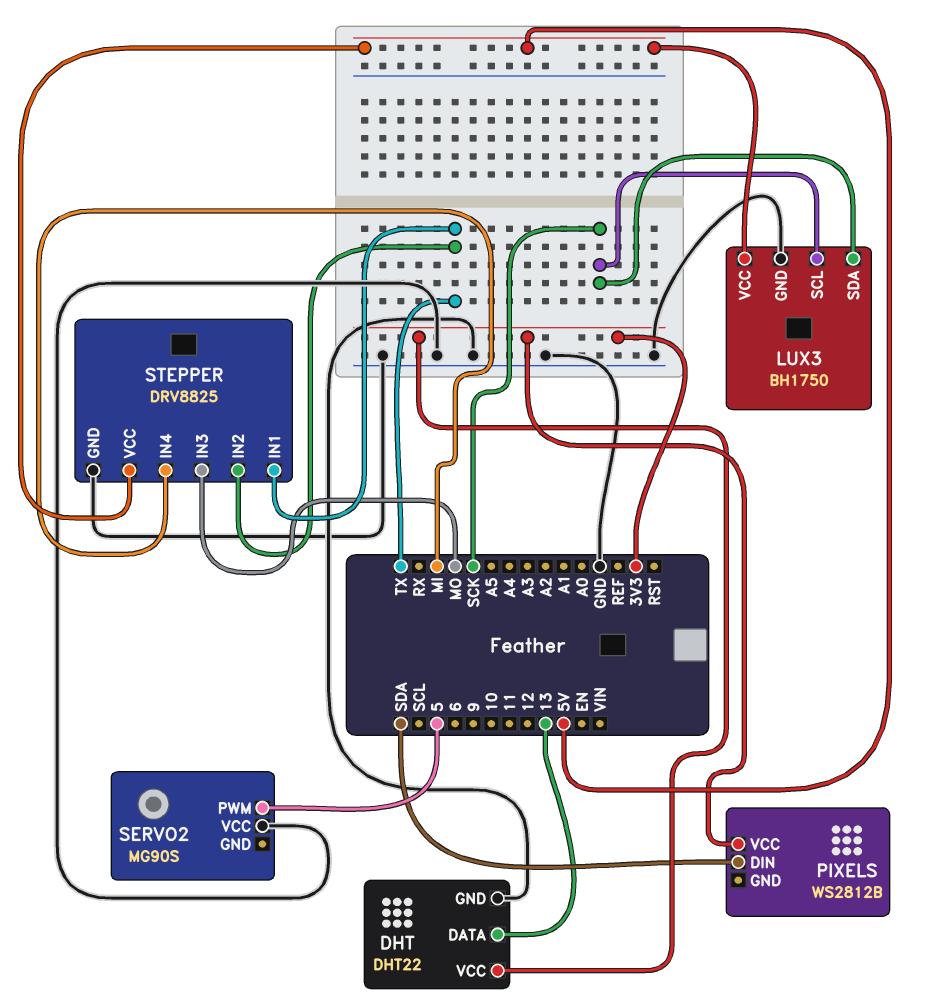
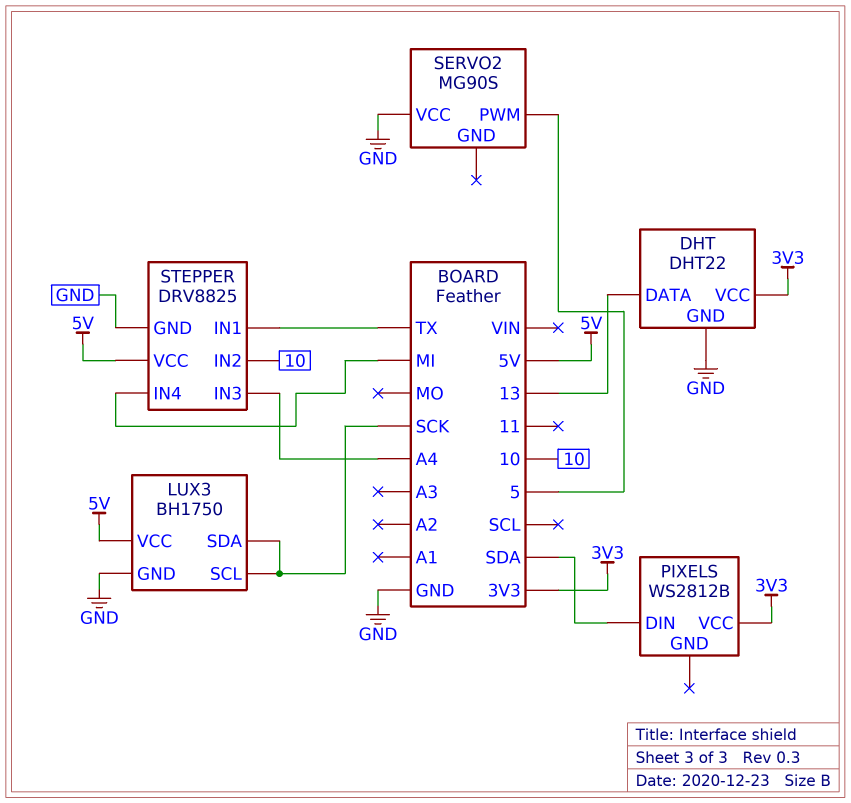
STEPPER pin IN2: TX -> 10
STEPPER pin IN3: MO -> A4

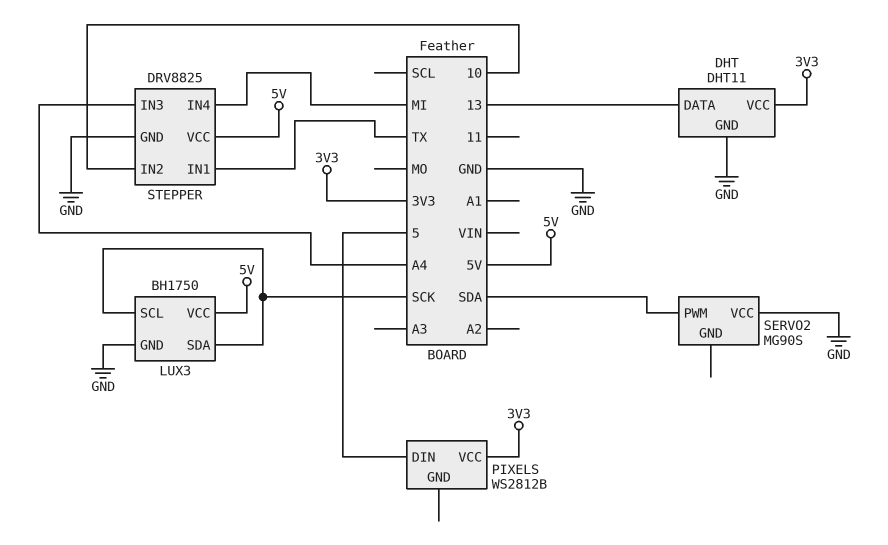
DHT: DHT22 -> DHT11
PIXELS pin DIN: SDA -> 5
SERVO2 pin PWM: 5 -> SDA

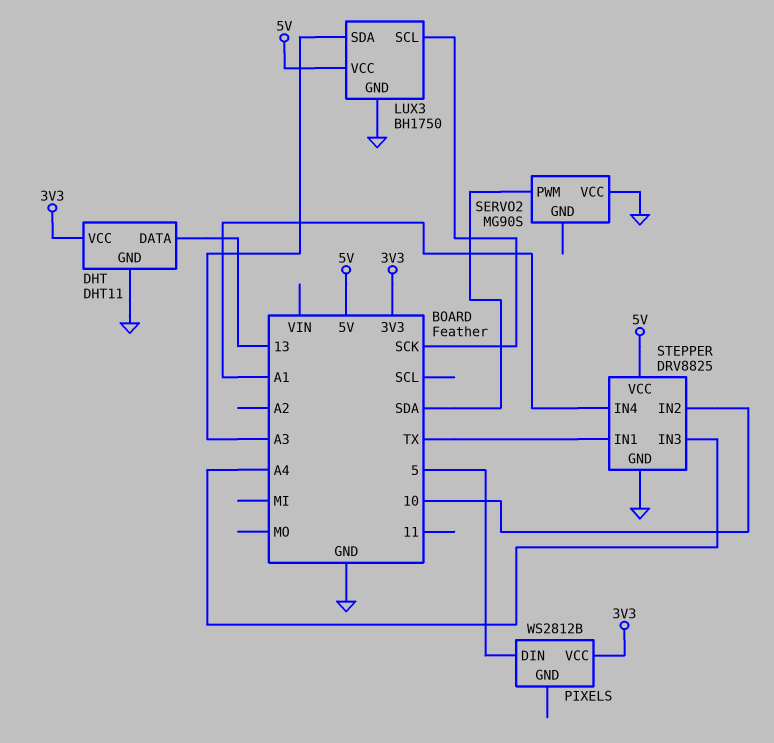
LUX3 pin SDA: SCK -> A3
STEPPER pin IN4: MI -> A1

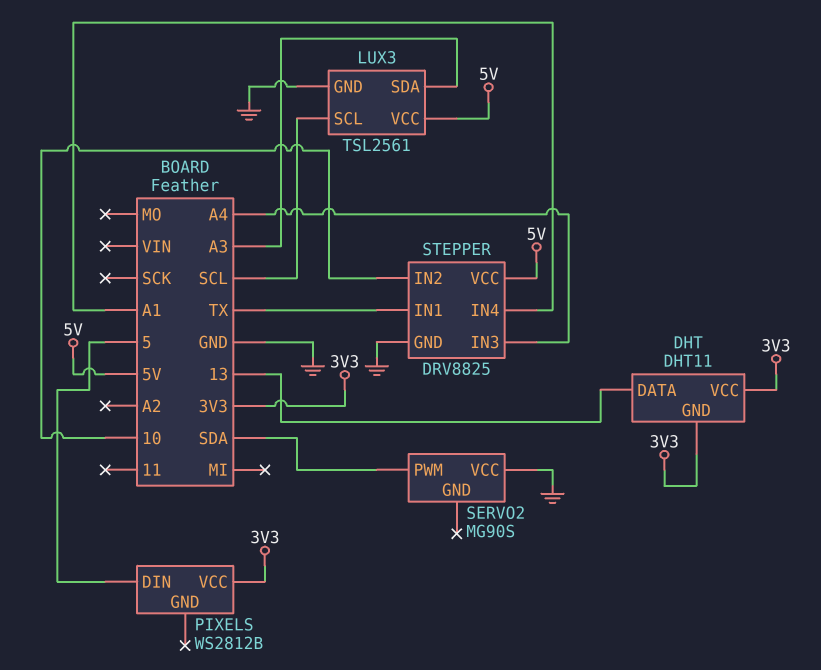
DHT pin GND: GND -> 3V3
LUX3: BH1750 -> TSL2561
LUX3 pin SCL: SCK -> SCL

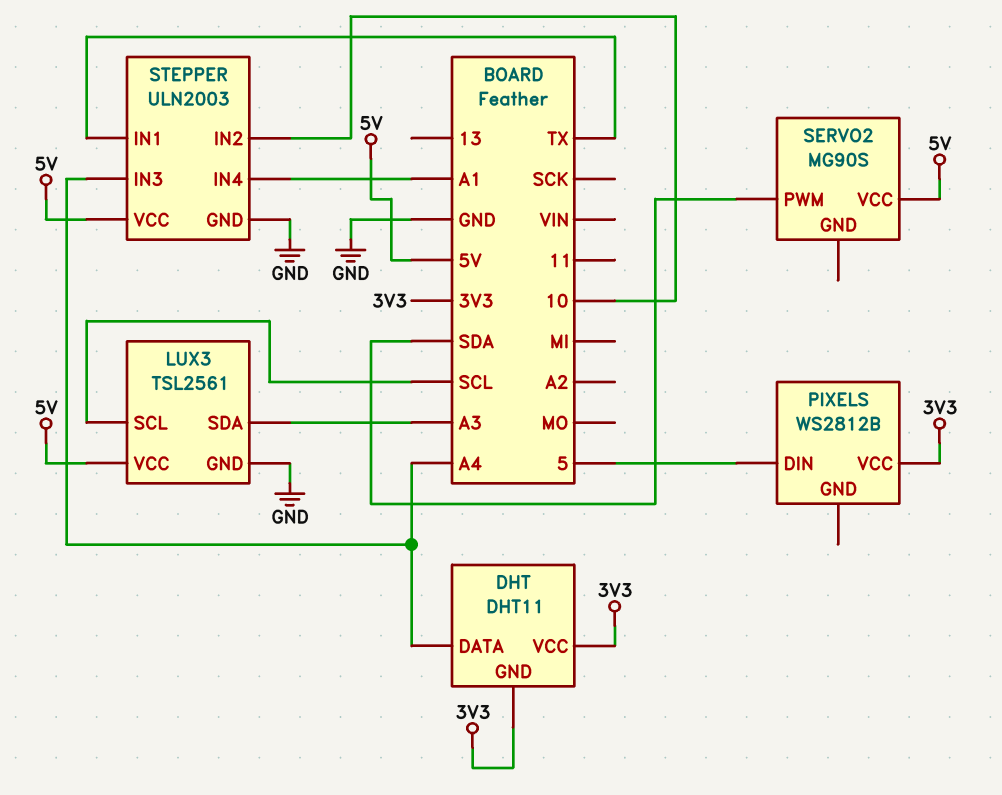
DHT pin DATA: 13 -> A4
SERVO2 pin VCC: GND -> 5V
STEPPER: DRV8825 -> ULN2003

